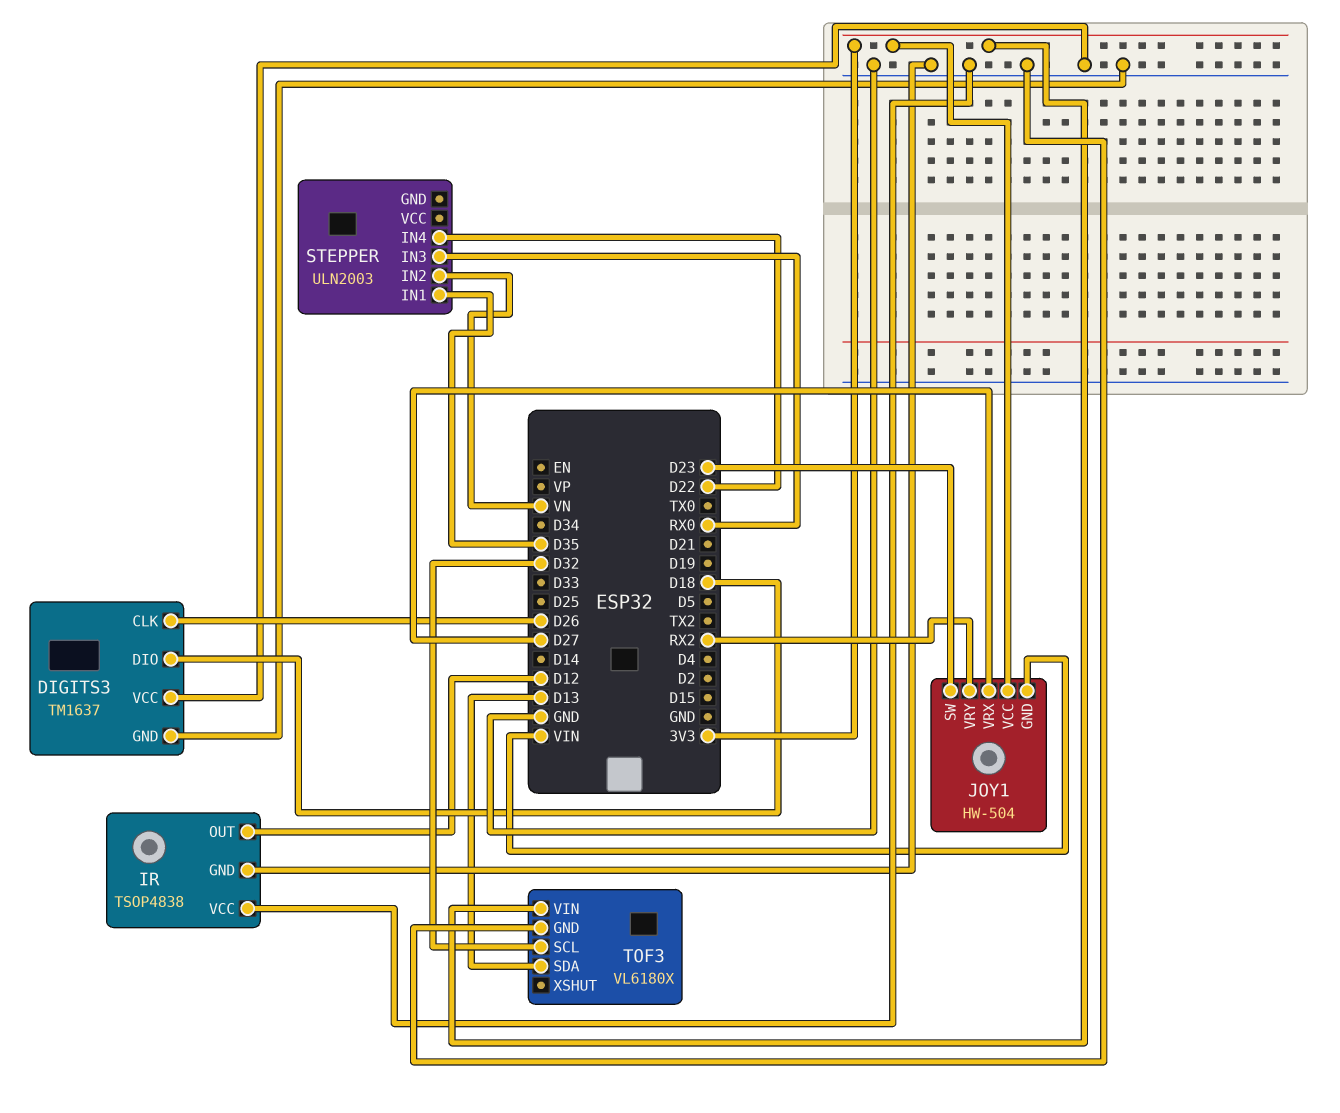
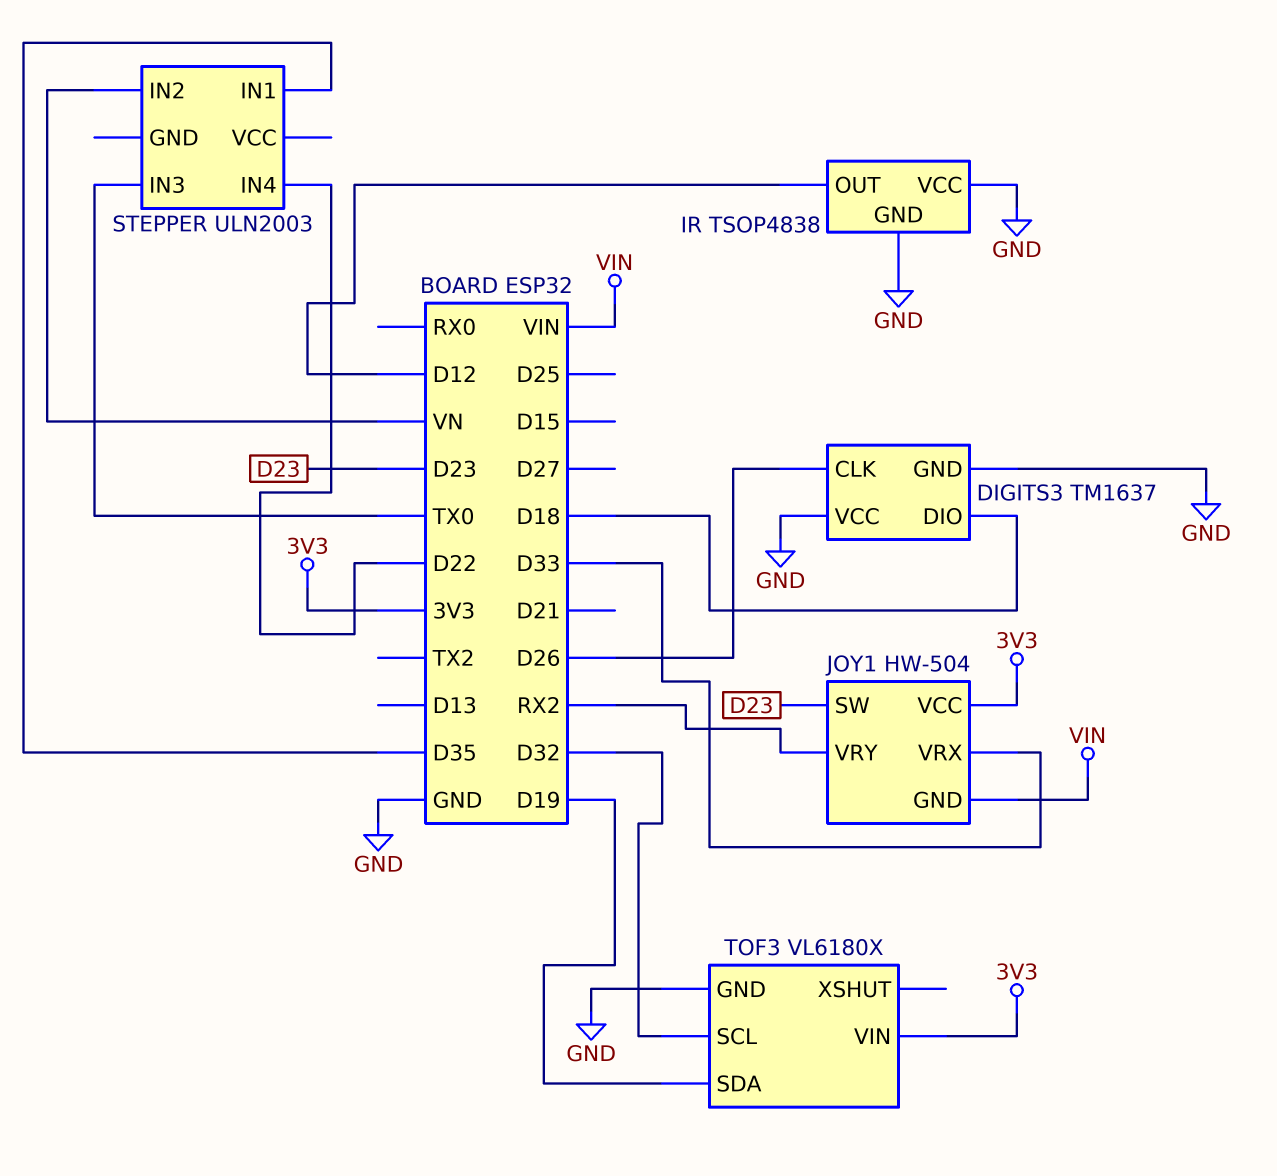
JOY1 pin VRX: D27 -> D33
STEPPER pin IN3: RX0 -> TX0
TOF3 pin SDA: D13 -> D19

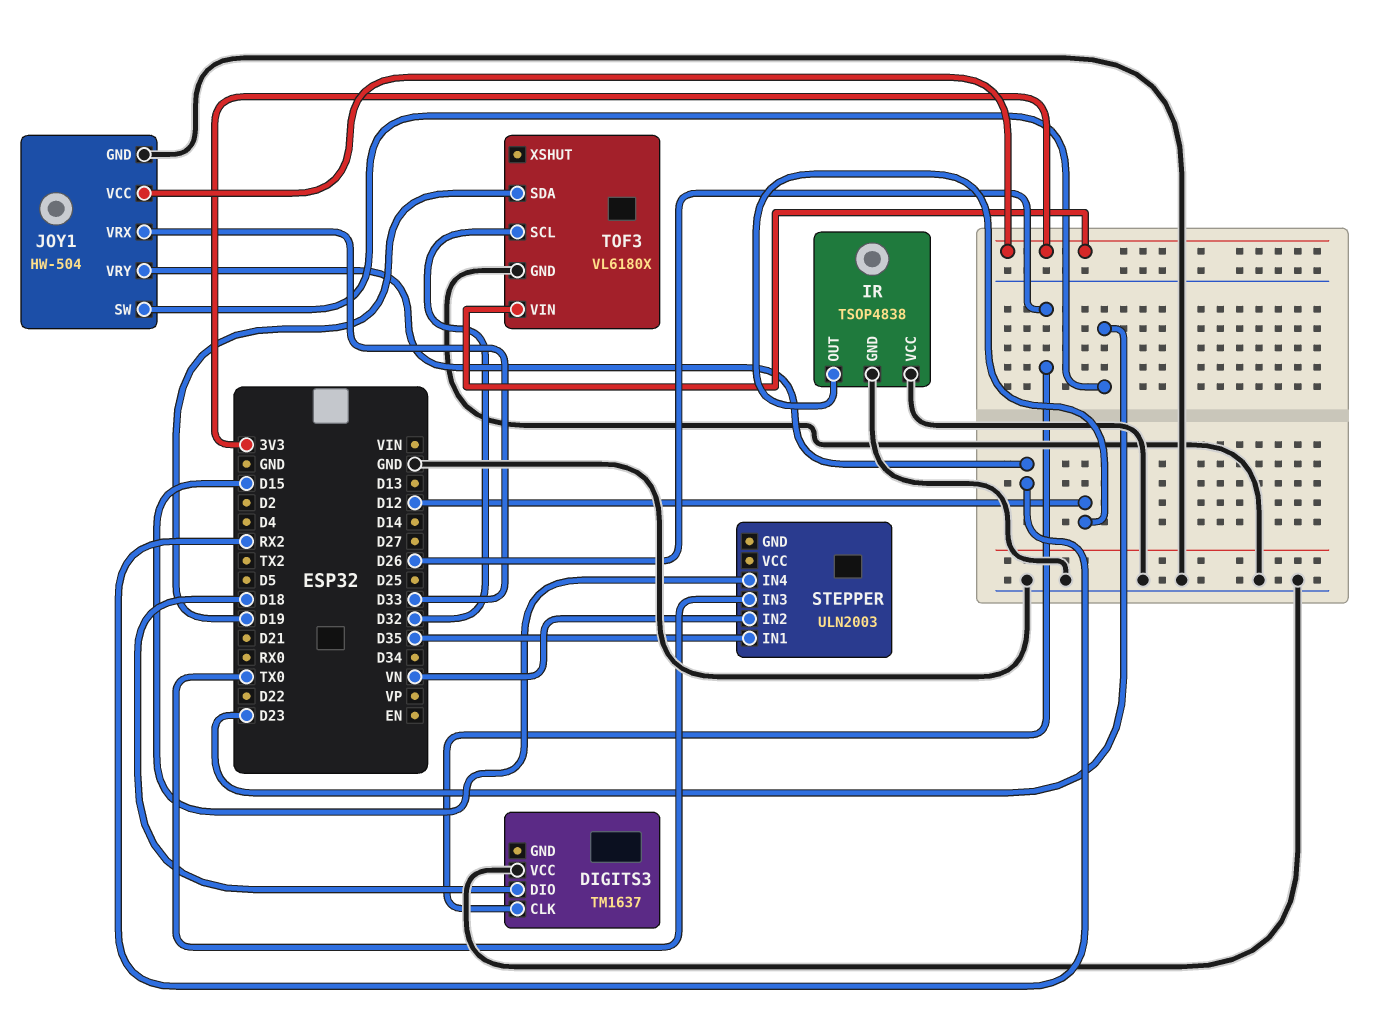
DIGITS3 pin GND: GND -> none
JOY1 pin GND: VIN -> GND
STEPPER pin IN4: D22 -> D15

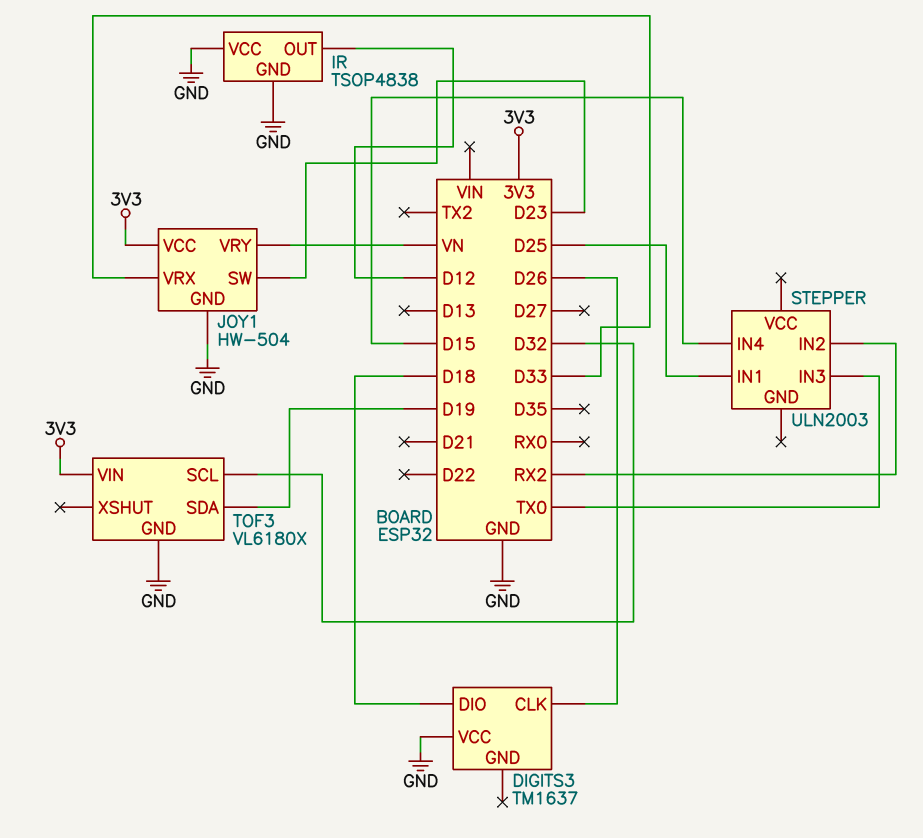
JOY1 pin VRY: RX2 -> VN
STEPPER pin IN1: D35 -> D25
STEPPER pin IN2: VN -> RX2

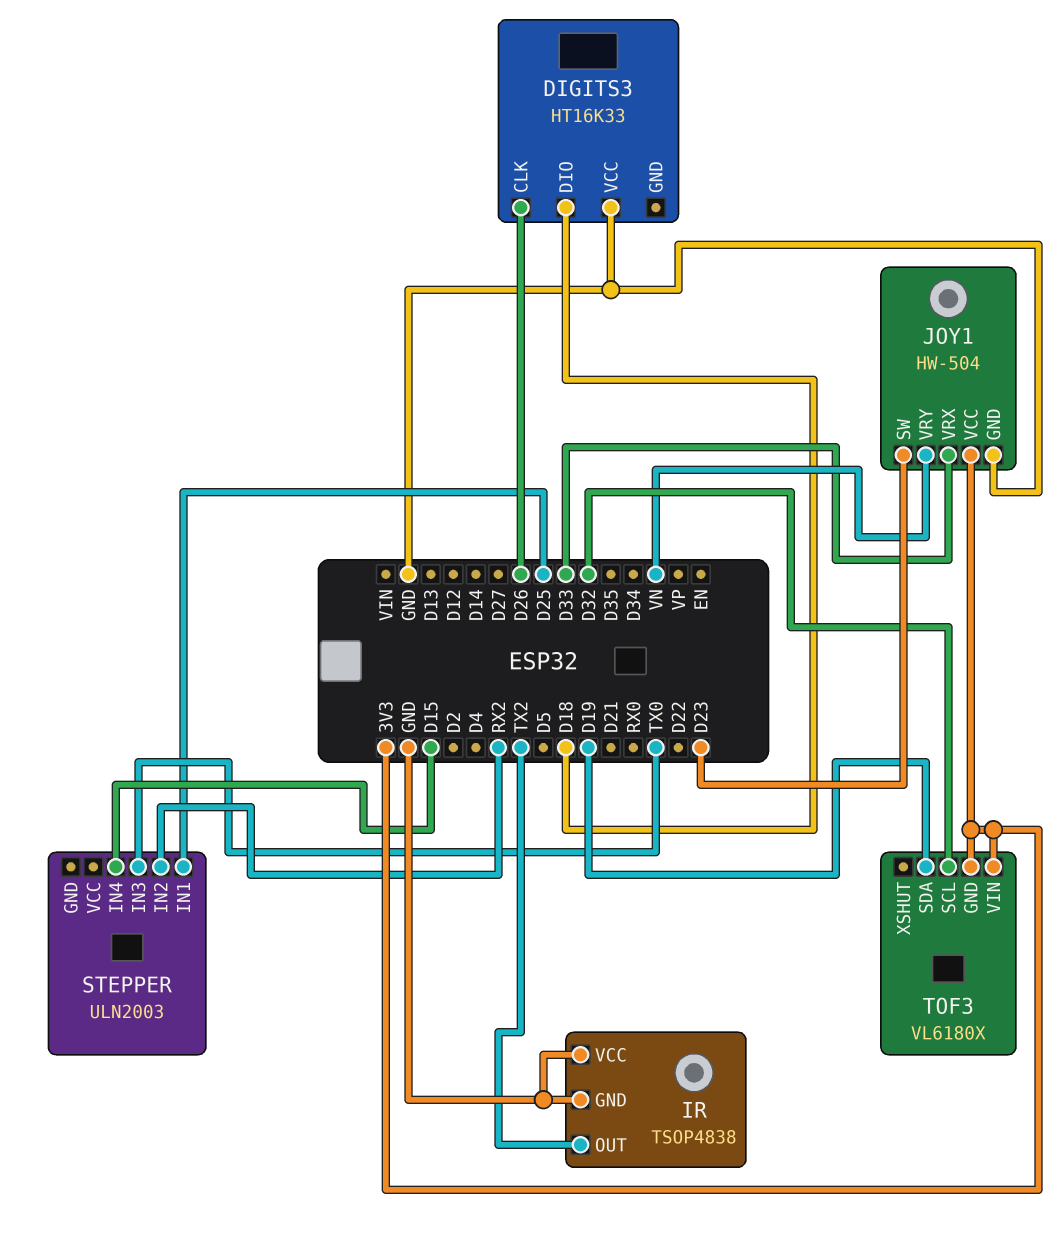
DIGITS3: TM1637 -> HT16K33
IR pin OUT: D12 -> TX2
TOF3 pin GND: GND -> 3V3

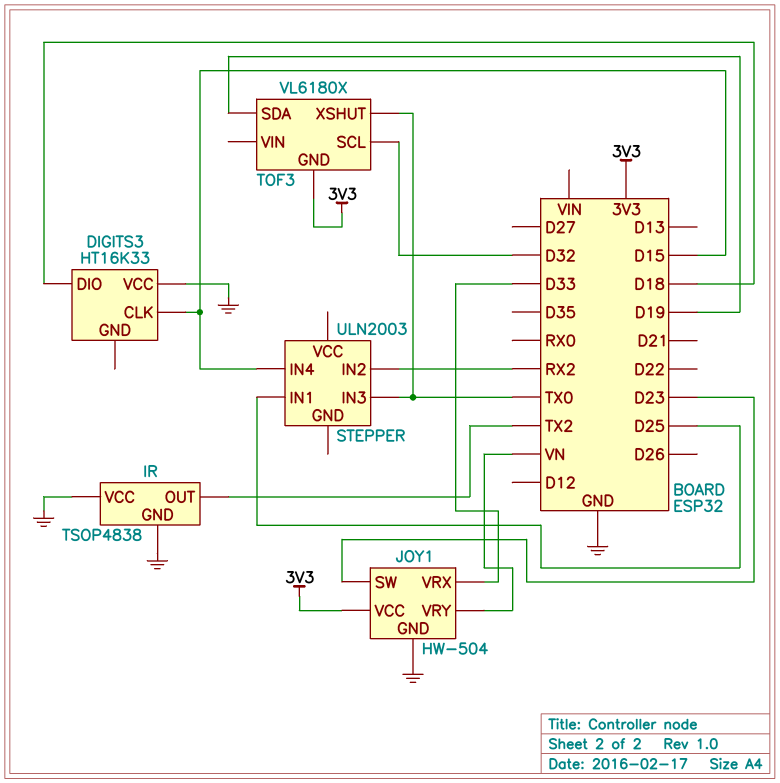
DIGITS3 pin CLK: D26 -> D15
TOF3 pin VIN: 3V3 -> none
TOF3 pin XSHUT: none -> TX0

